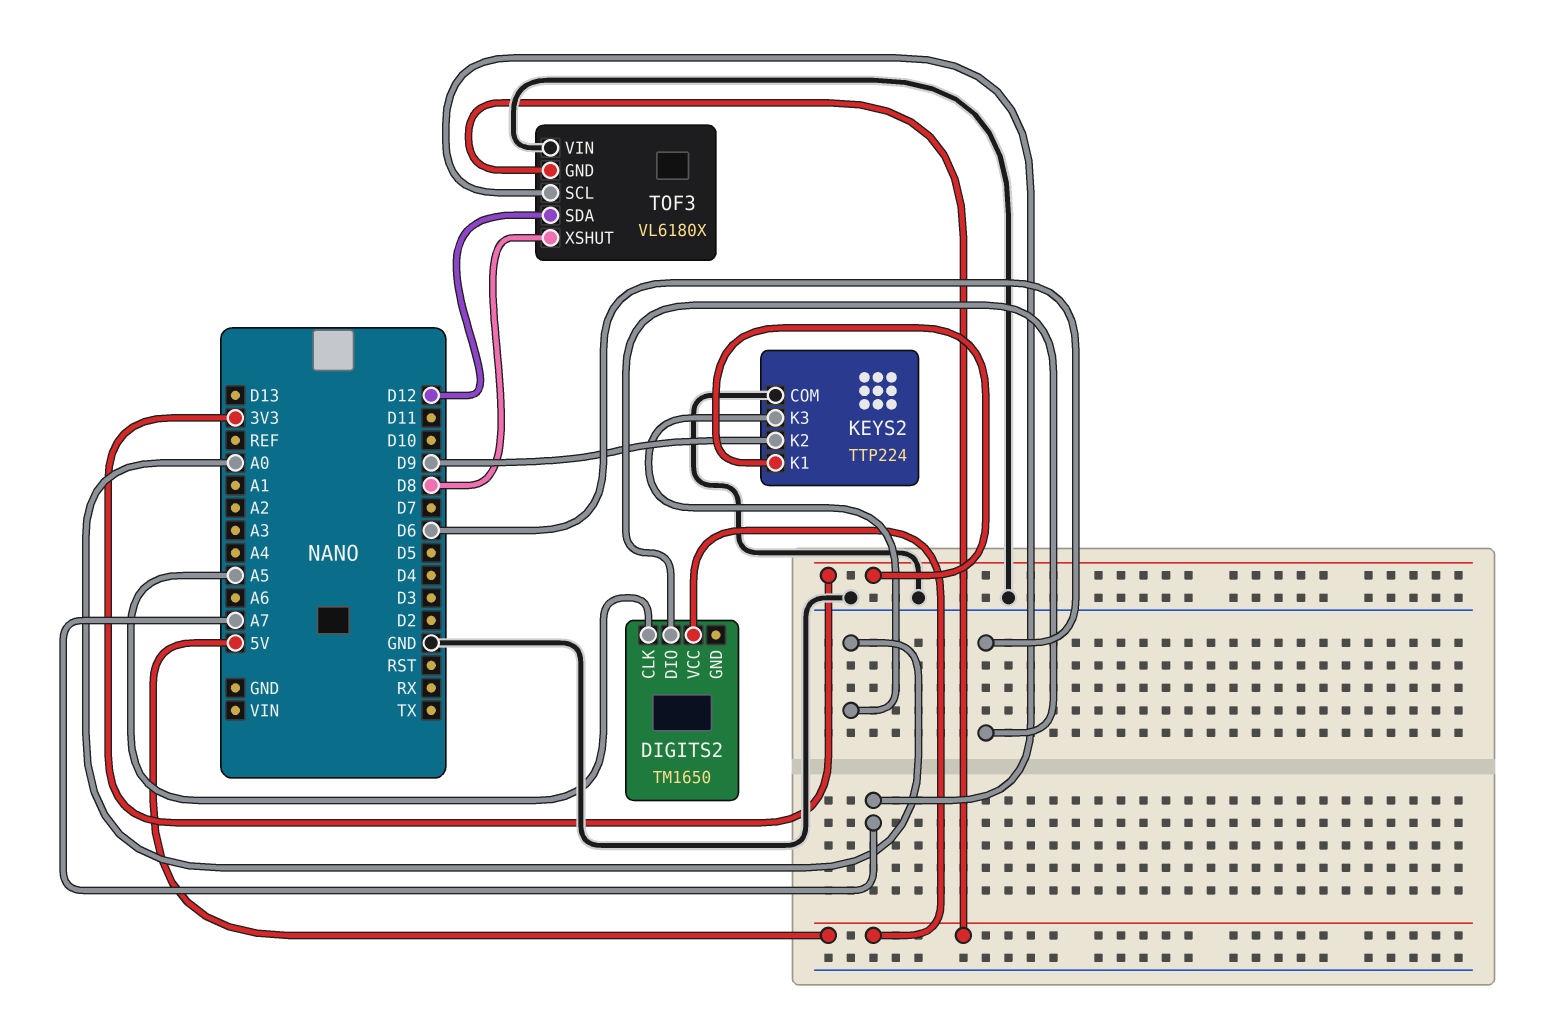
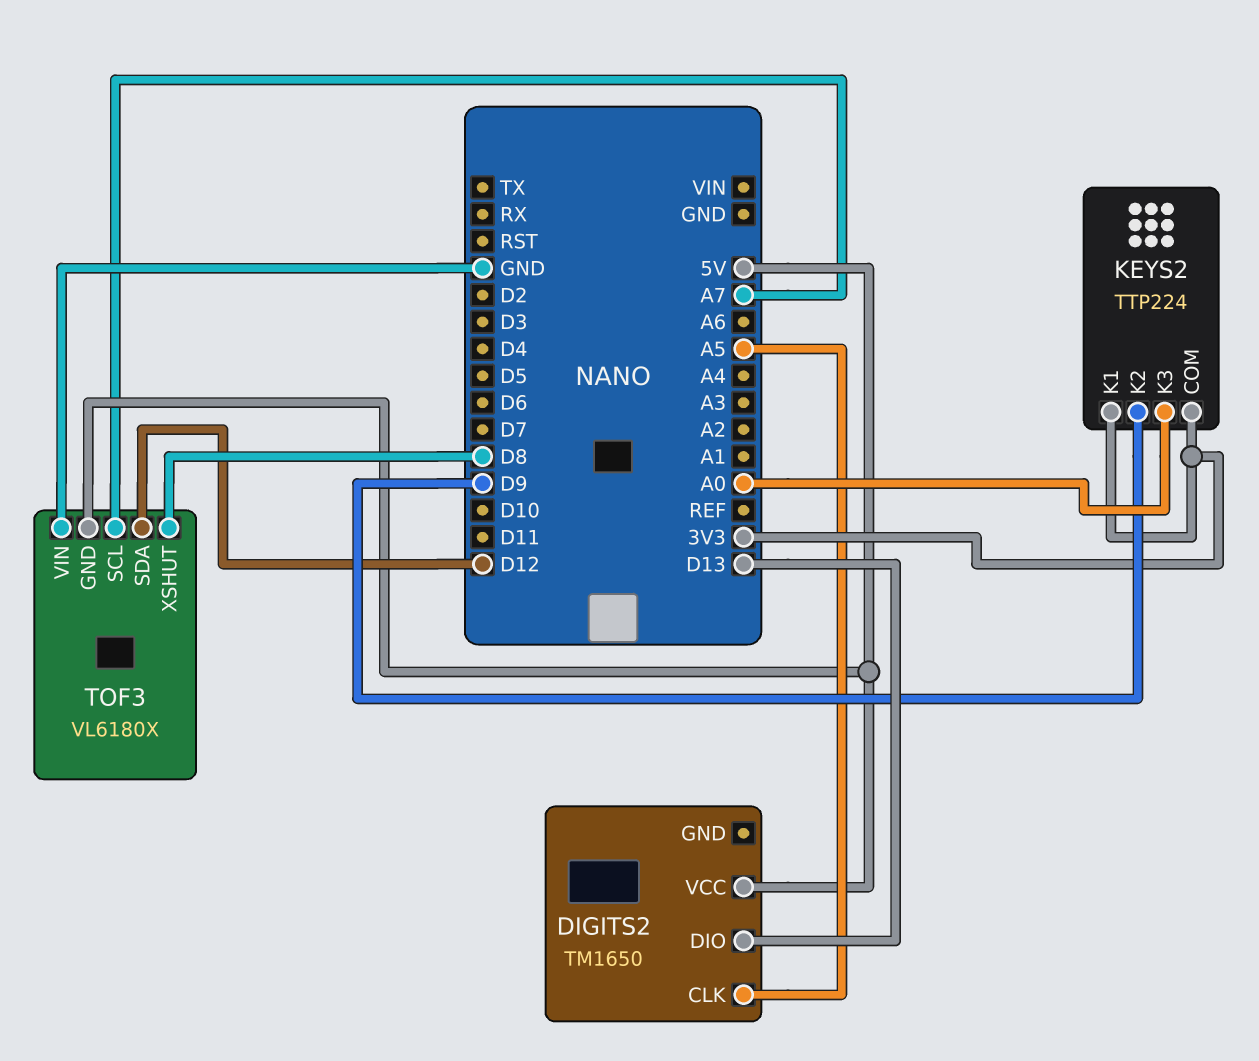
DIGITS2 pin DIO: D6 -> D13
KEYS2 pin COM: GND -> 3V3

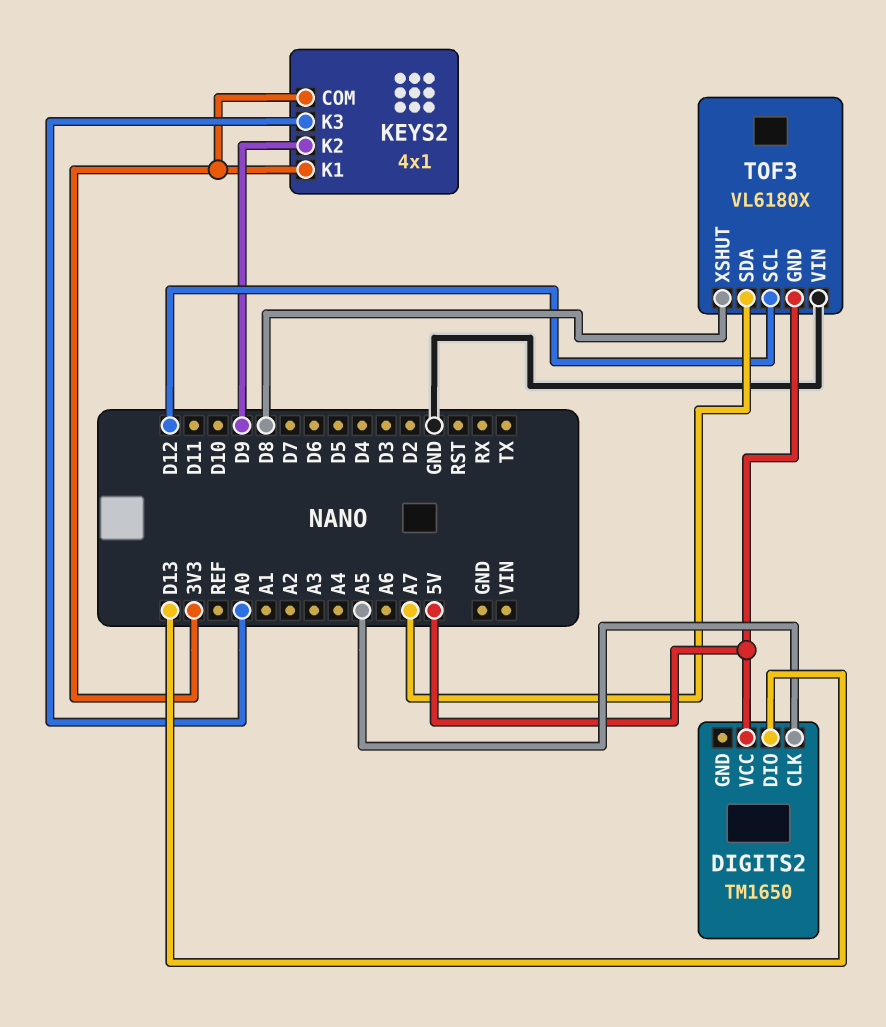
KEYS2: TTP224 -> 4x1
TOF3 pin SCL: A7 -> D12
TOF3 pin SDA: D12 -> A7

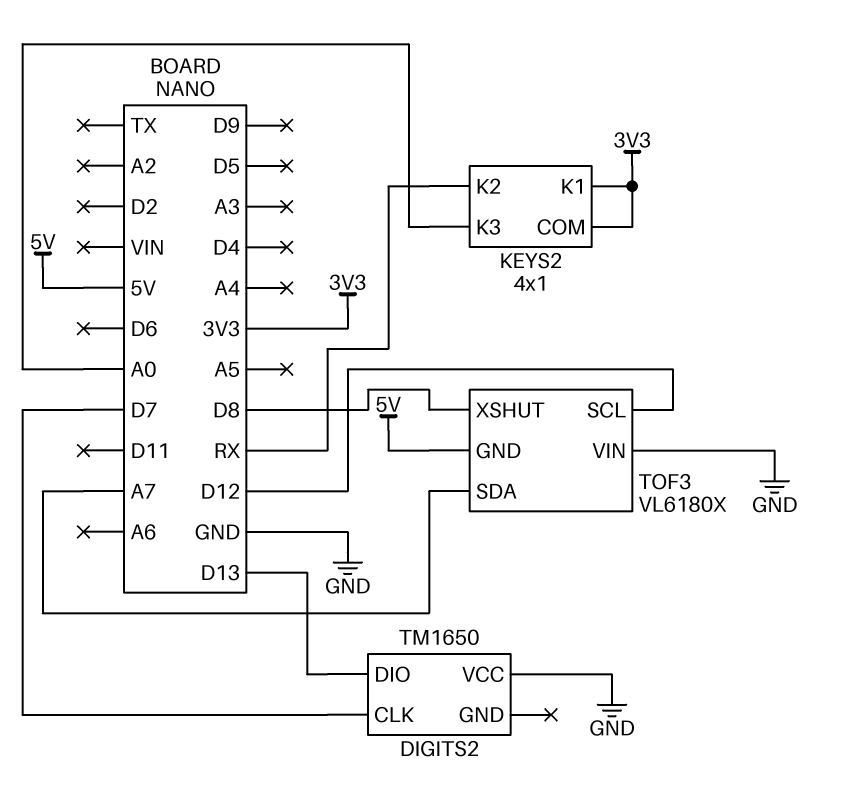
DIGITS2 pin CLK: A5 -> D7
DIGITS2 pin VCC: 5V -> GND
KEYS2 pin K2: D9 -> RX

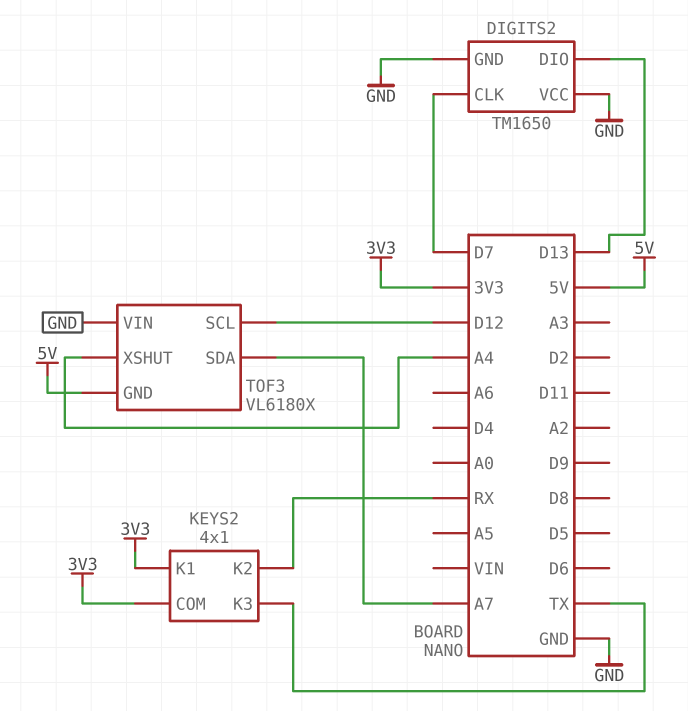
DIGITS2 pin GND: none -> GND
KEYS2 pin K3: A0 -> TX
TOF3 pin XSHUT: D8 -> A4

